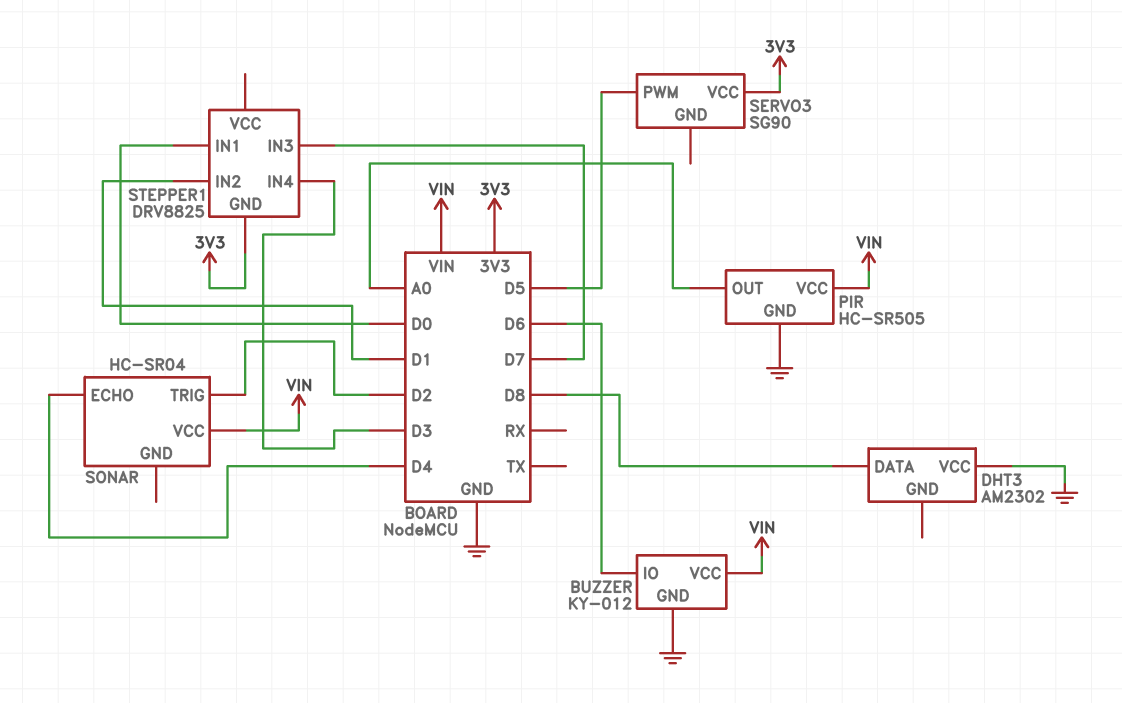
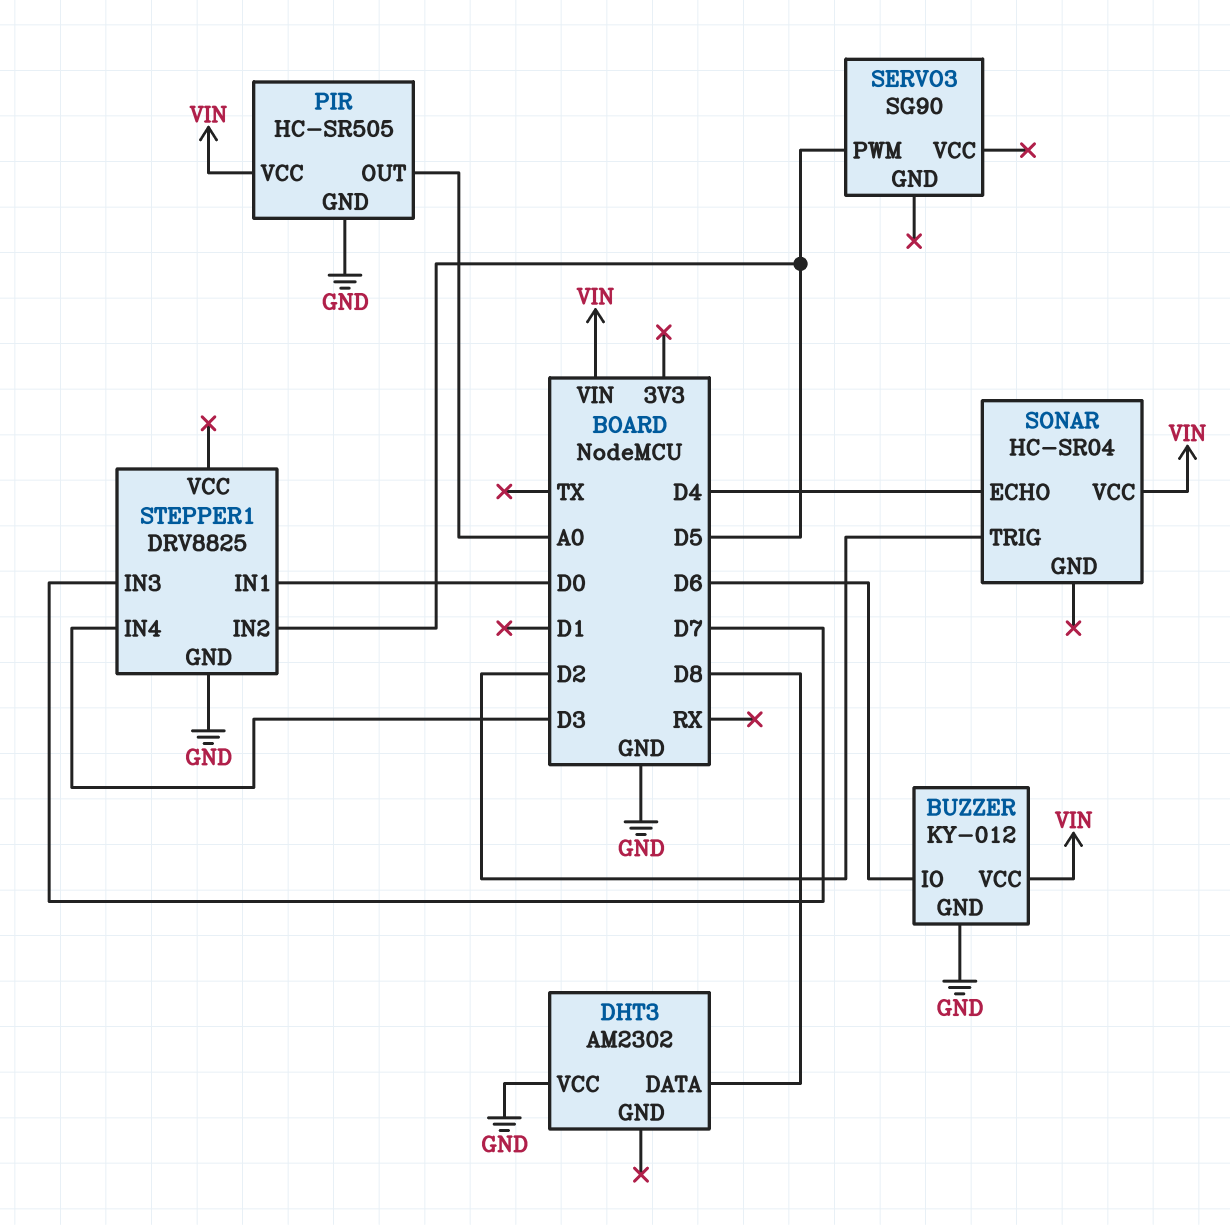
SERVO3 pin VCC: 3V3 -> none
STEPPER1 pin GND: 3V3 -> GND
STEPPER1 pin IN2: D1 -> D5

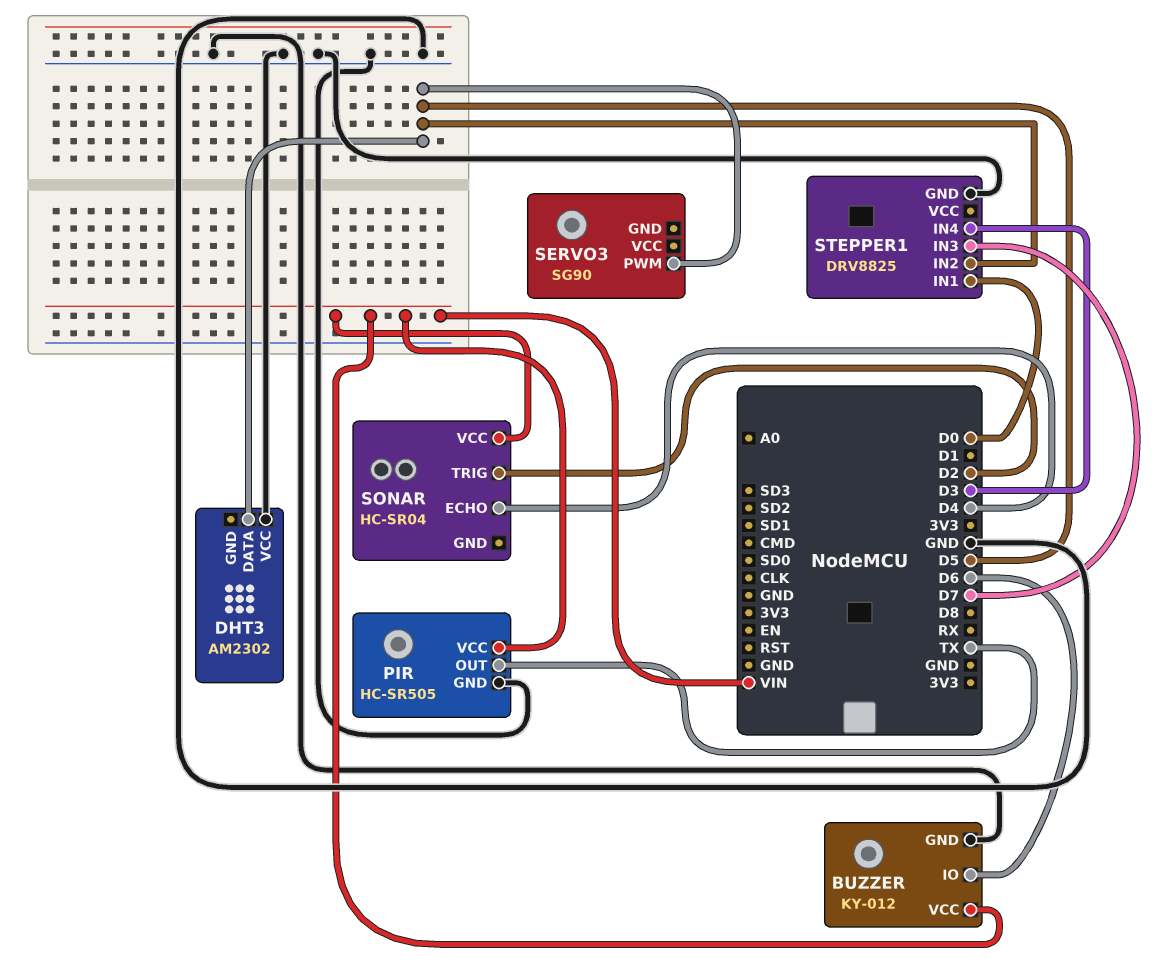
DHT3 pin DATA: D8 -> D5
PIR pin OUT: A0 -> TX

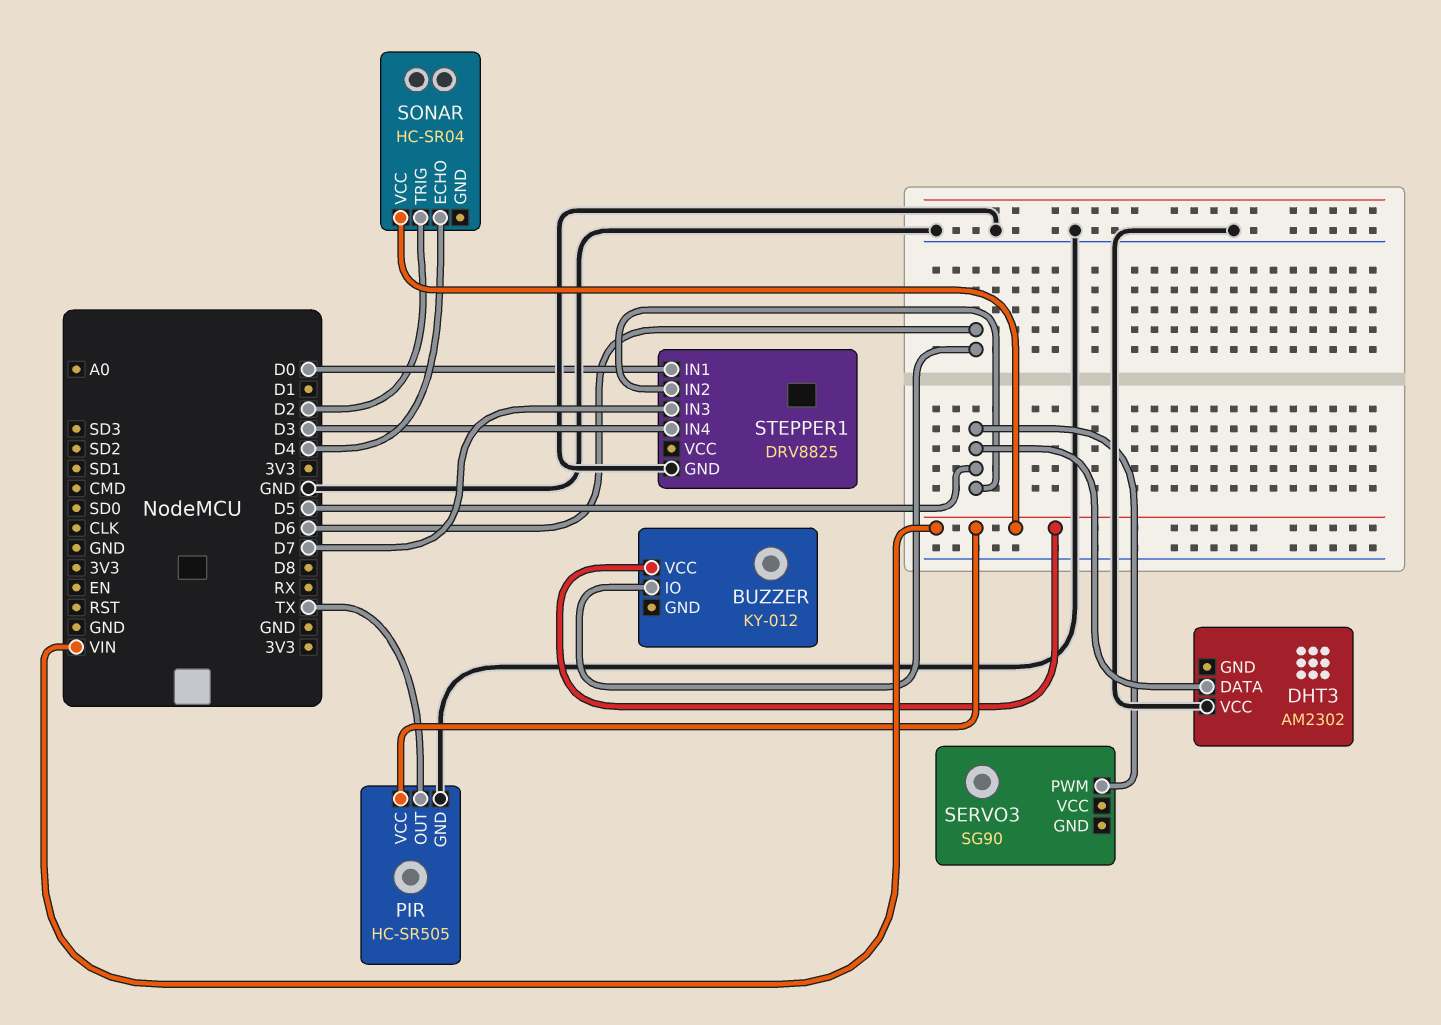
BUZZER pin GND: GND -> none

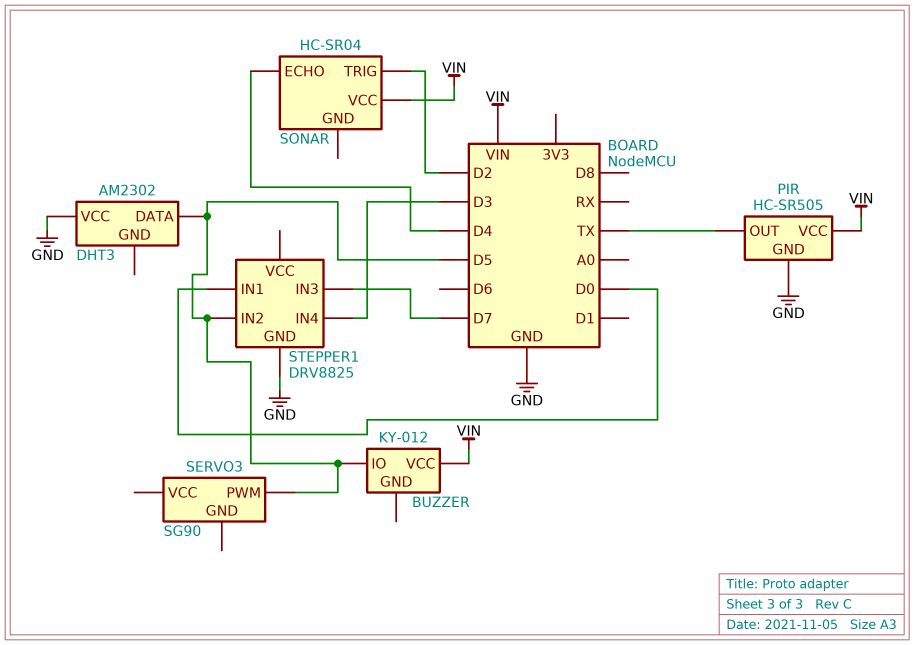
BUZZER pin IO: D6 -> D5

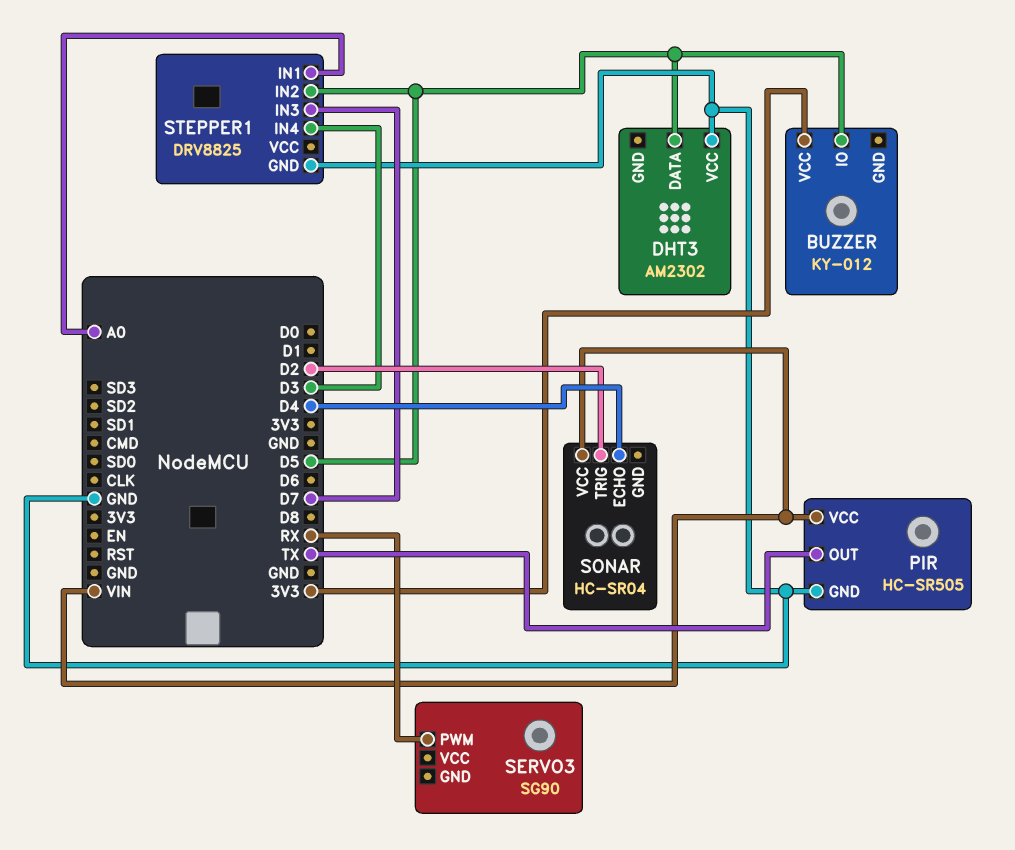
BUZZER pin VCC: VIN -> 3V3
SERVO3 pin PWM: D5 -> RX
STEPPER1 pin IN1: D0 -> A0

